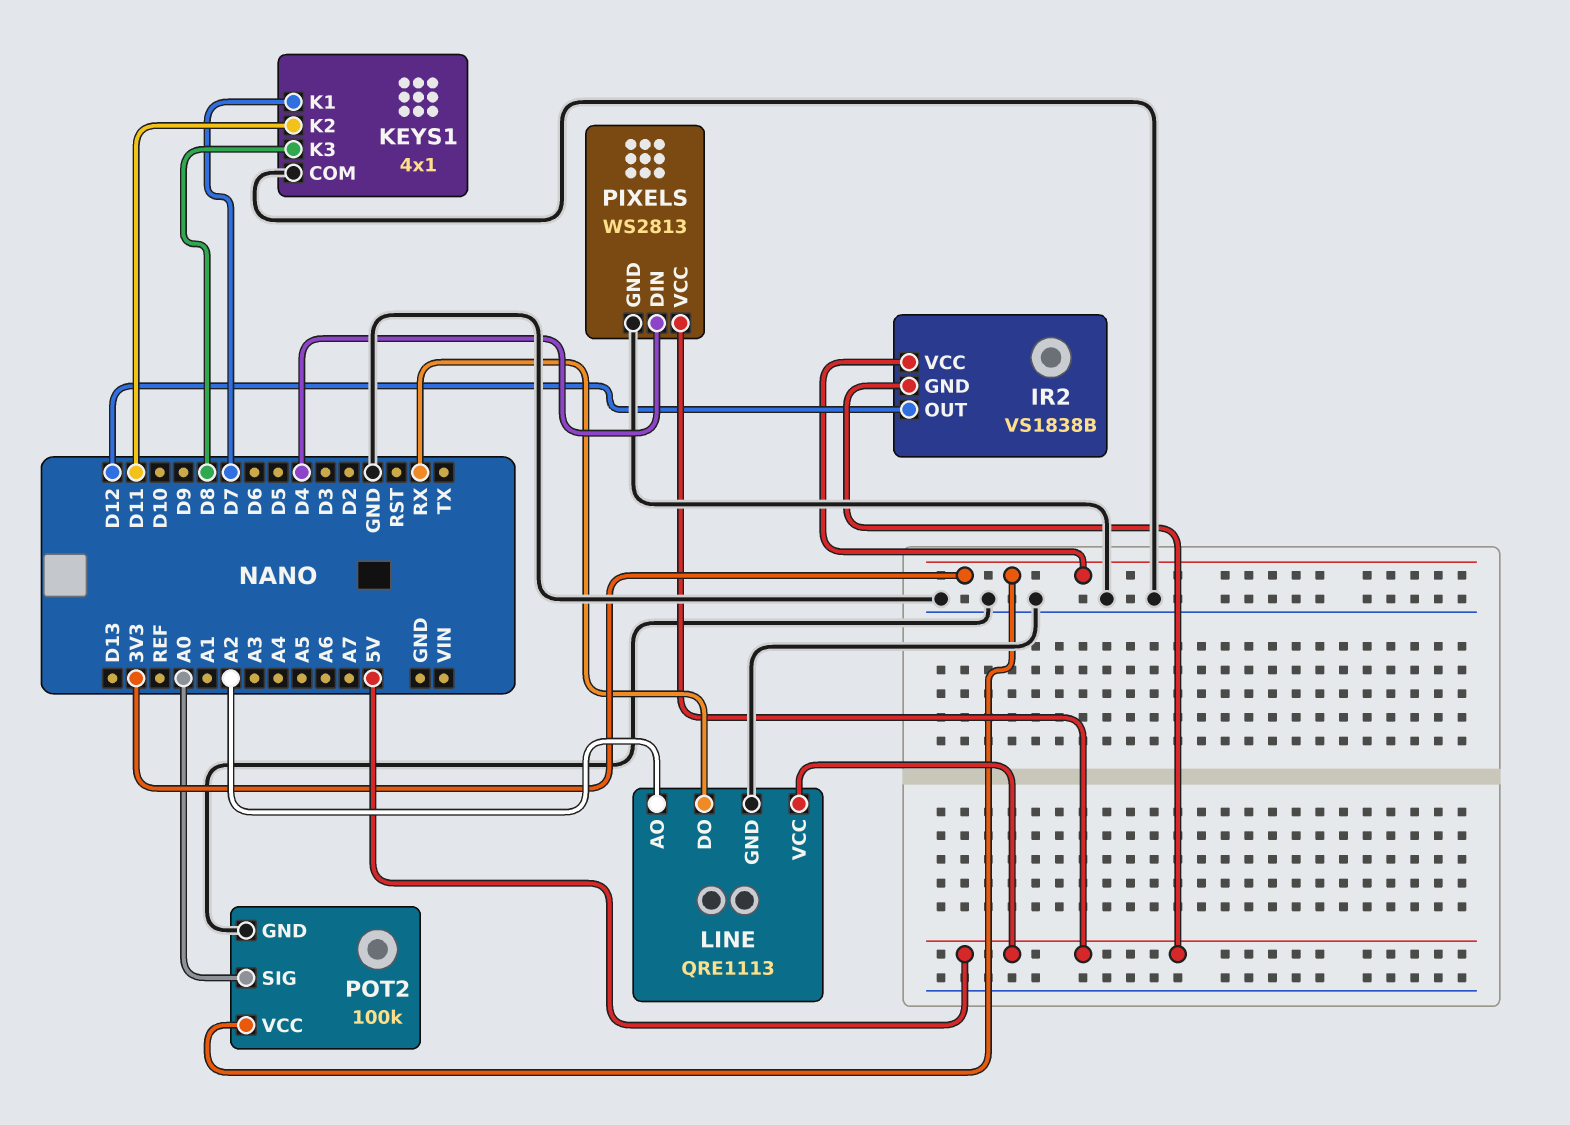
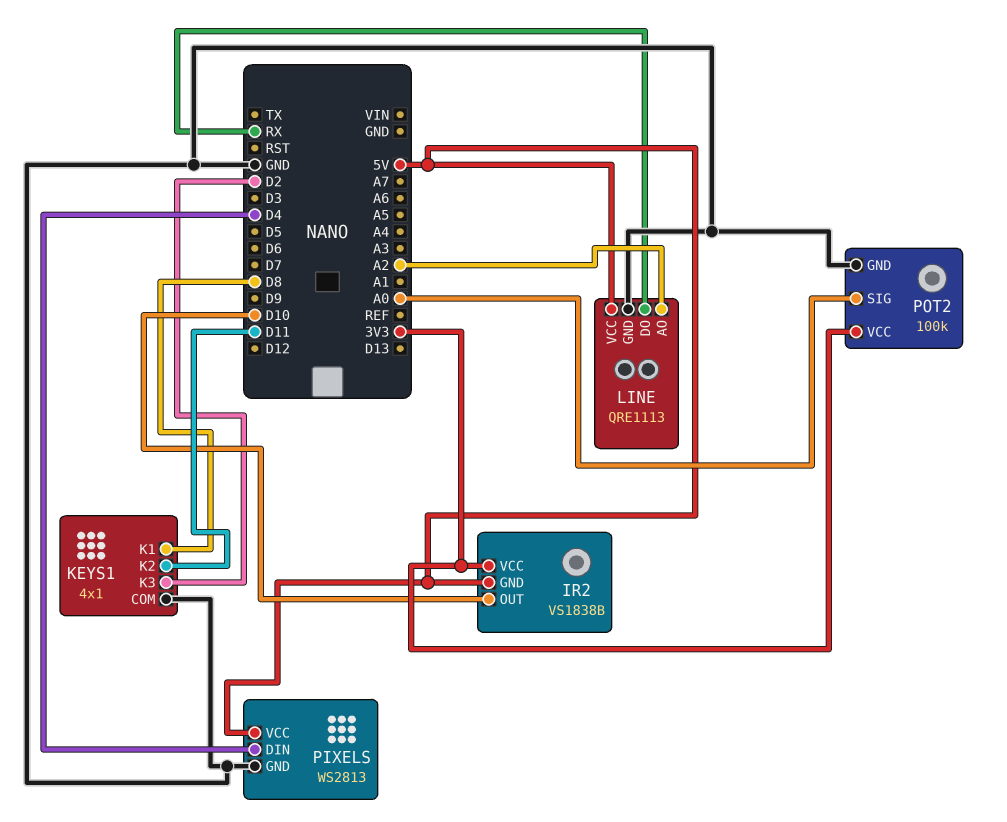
IR2 pin OUT: D12 -> D10
KEYS1 pin K1: D7 -> D8
KEYS1 pin K3: D8 -> D2

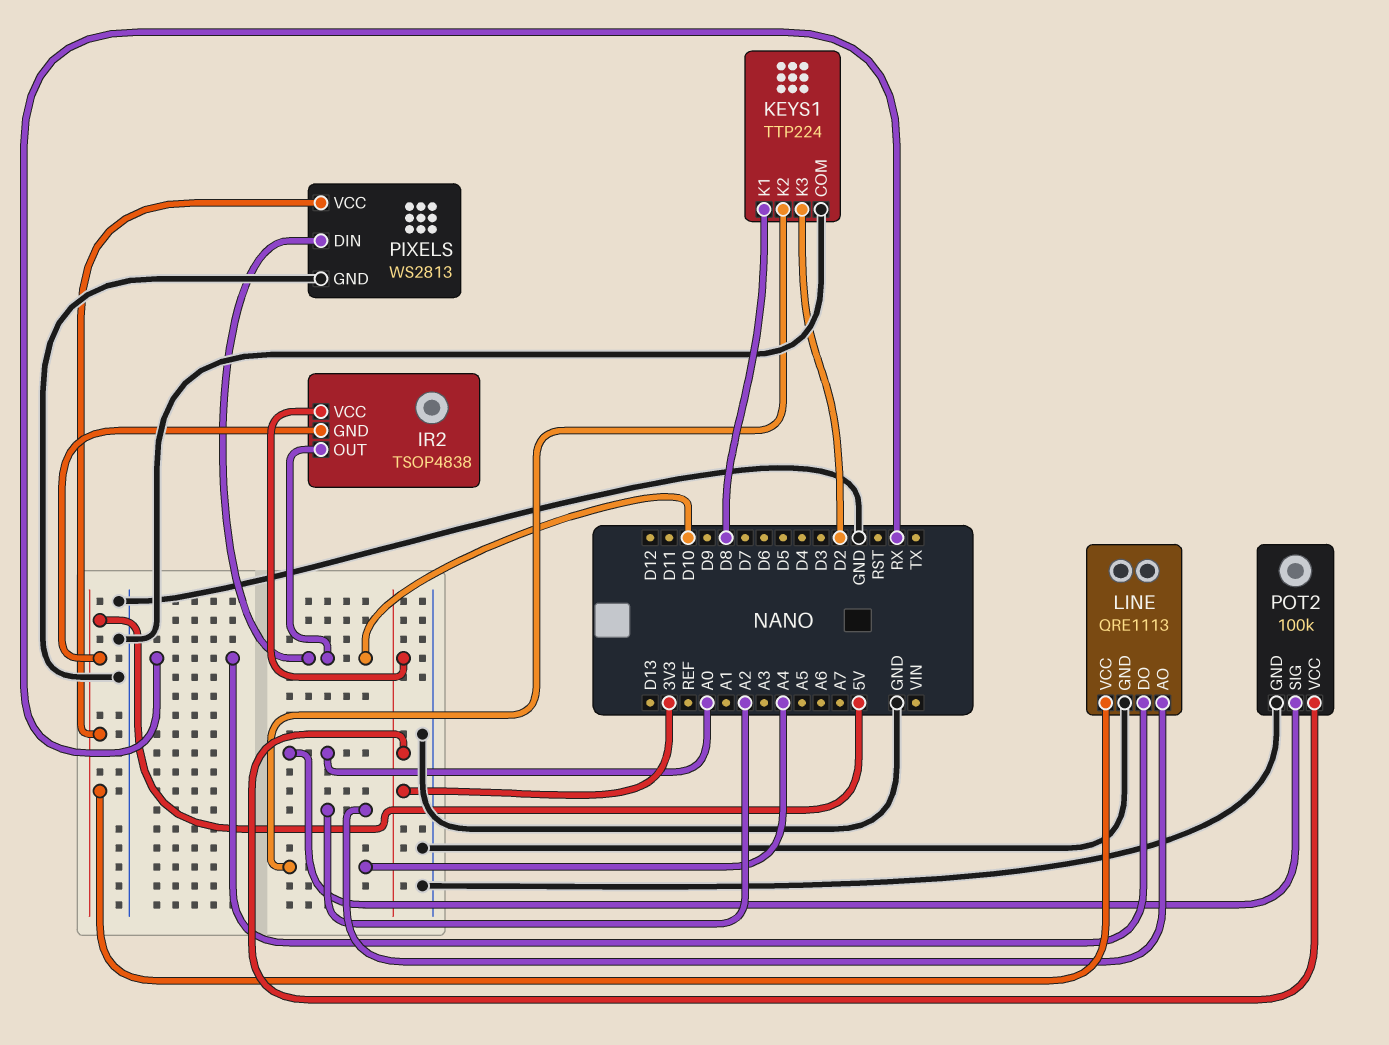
IR2: VS1838B -> TSOP4838
KEYS1: 4x1 -> TTP224
KEYS1 pin K2: D11 -> A4
PIXELS pin DIN: D4 -> D10

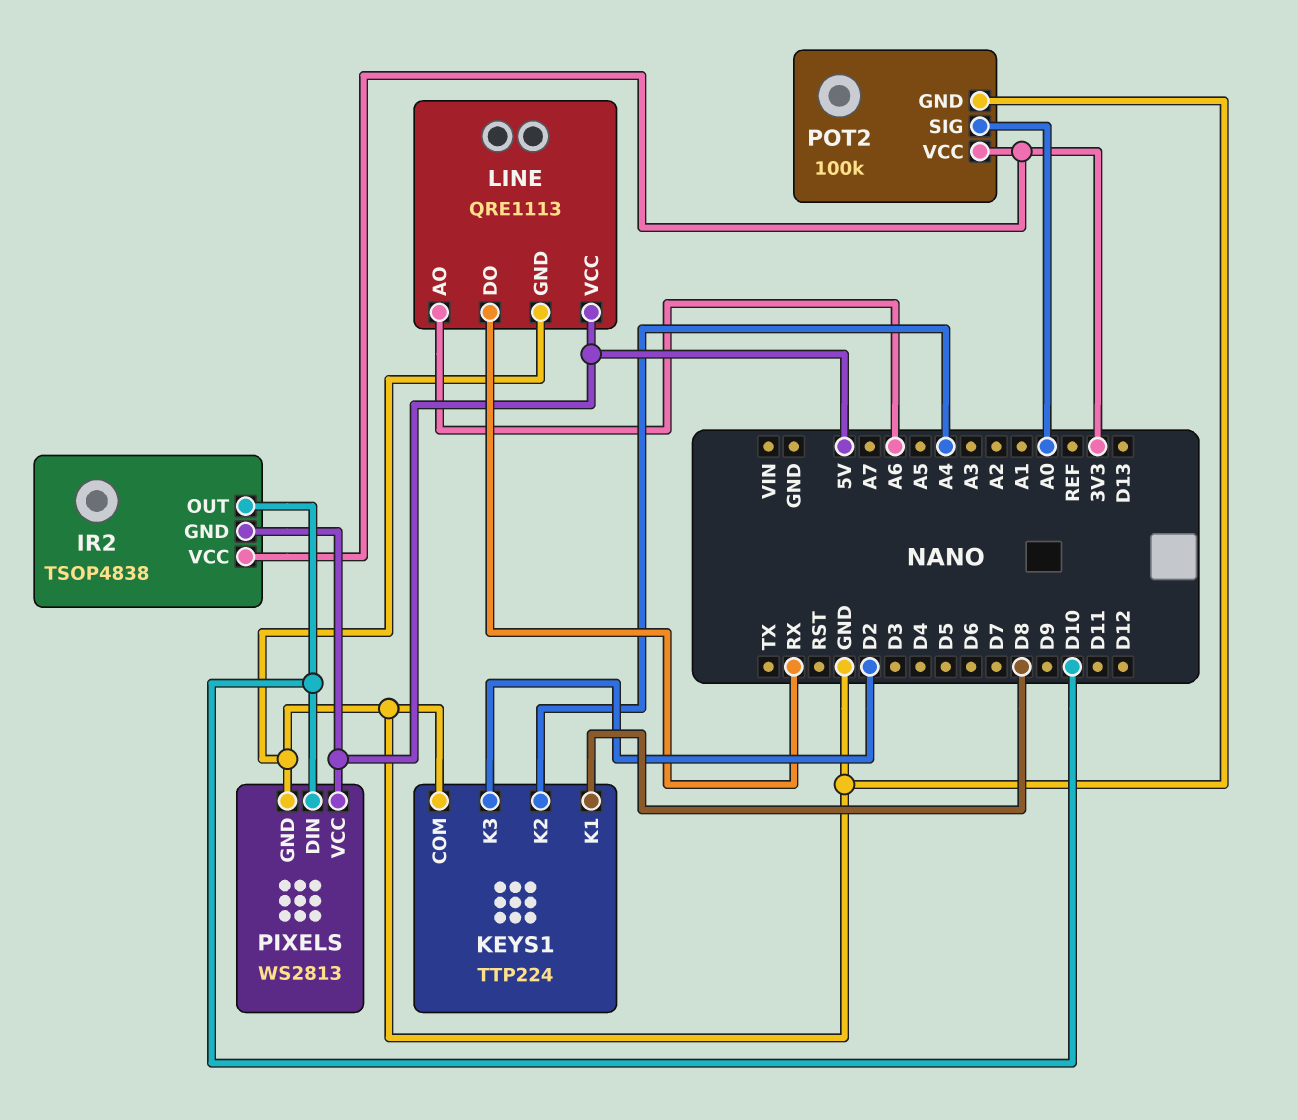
LINE pin AO: A2 -> A6

